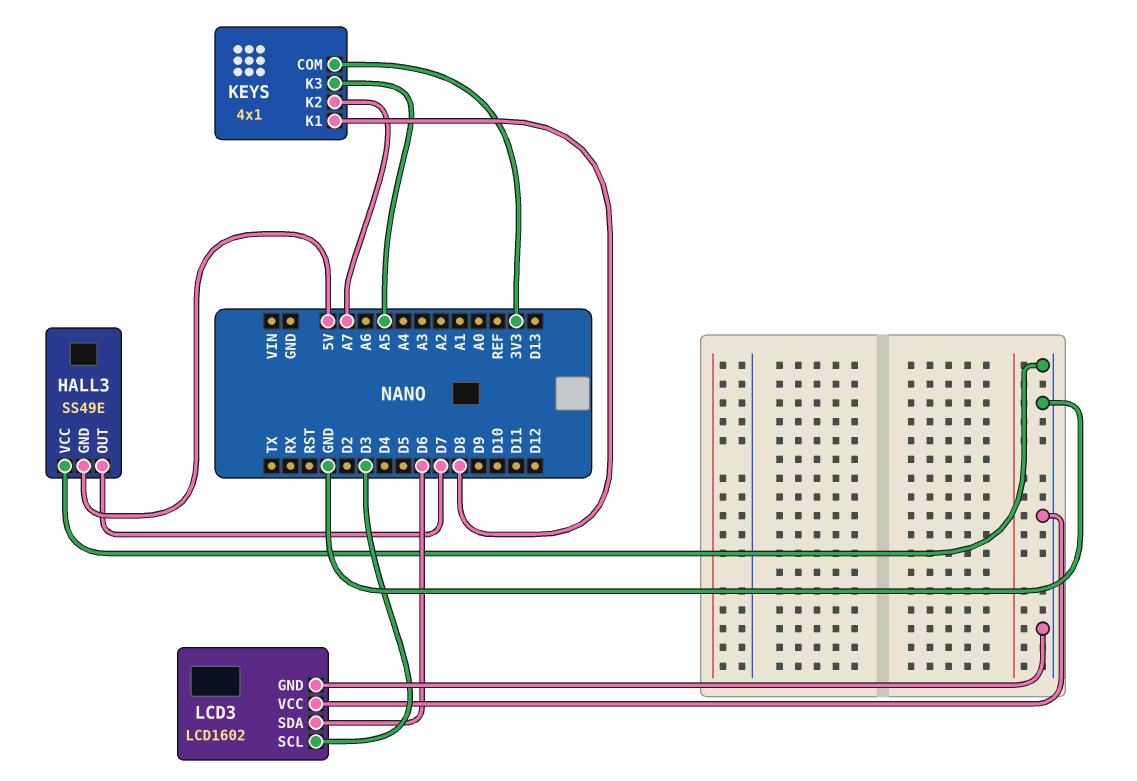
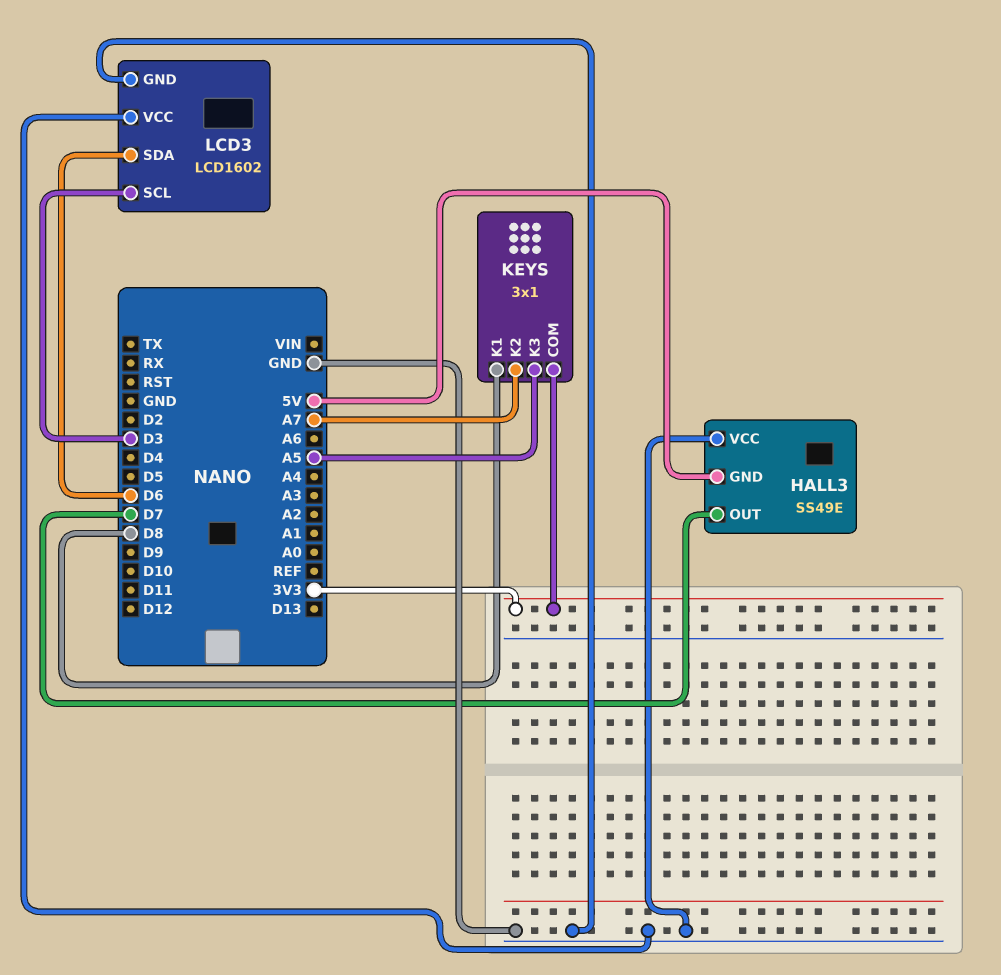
KEYS: 4x1 -> 3x1

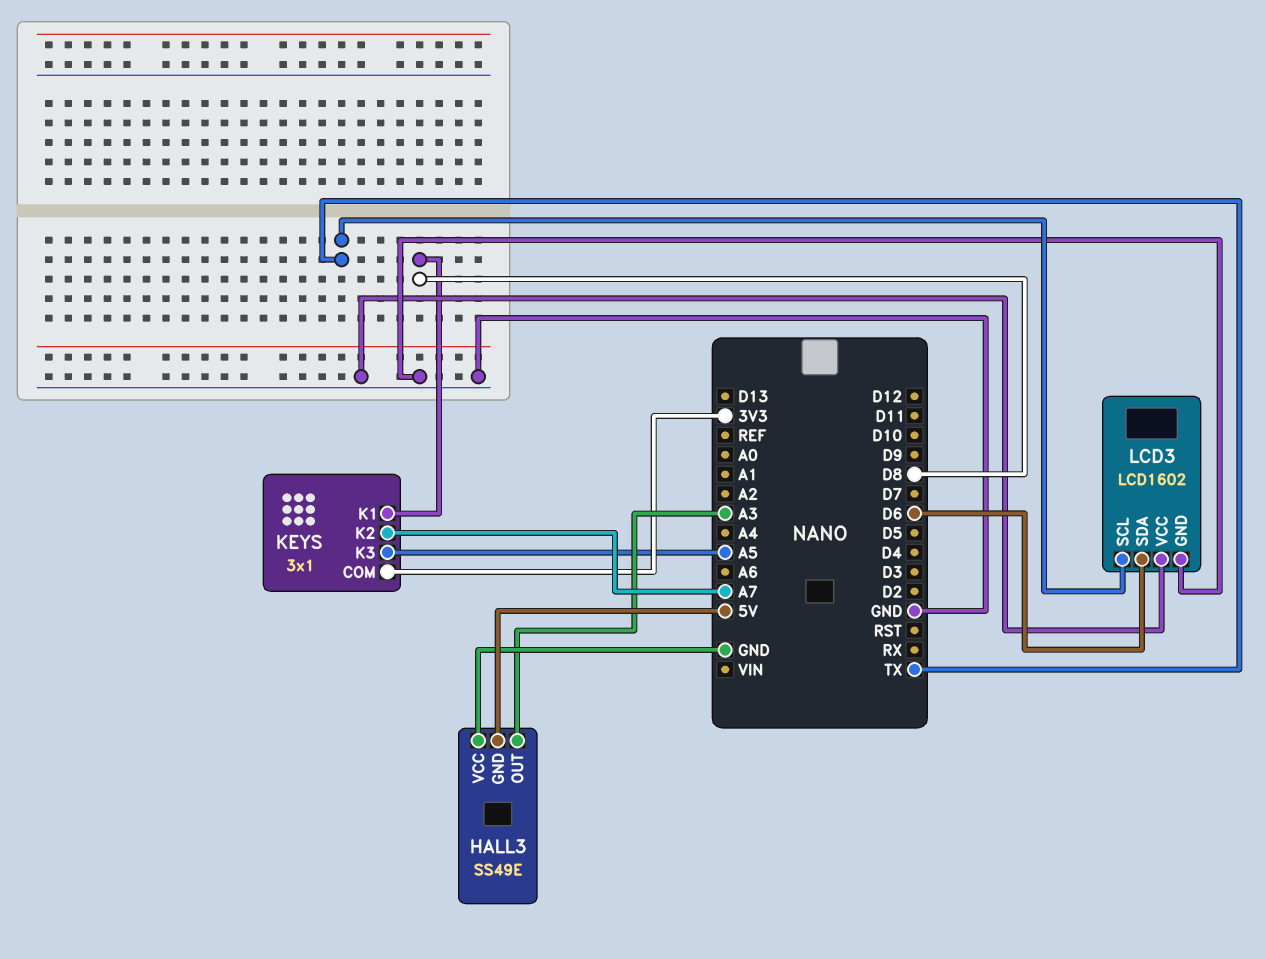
HALL3 pin OUT: D7 -> A3
LCD3 pin SCL: D3 -> TX

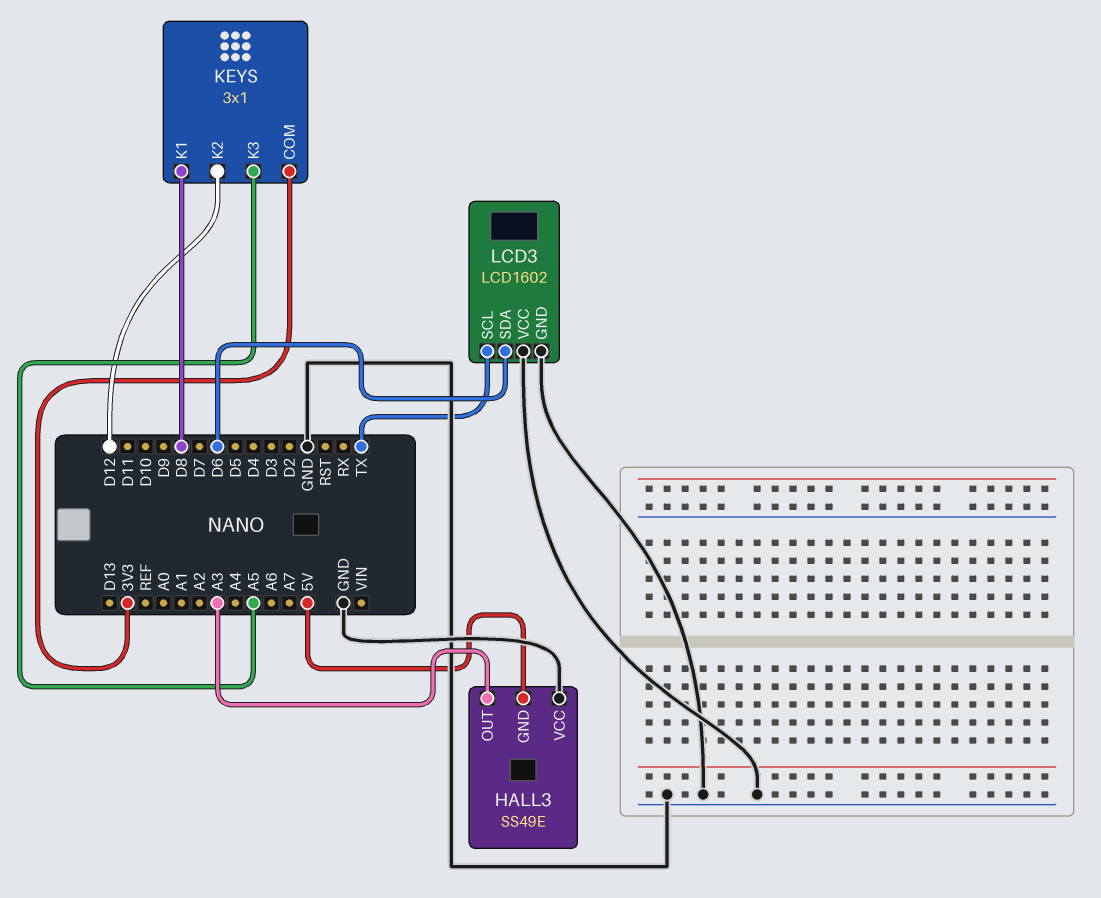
KEYS pin K2: A7 -> D12

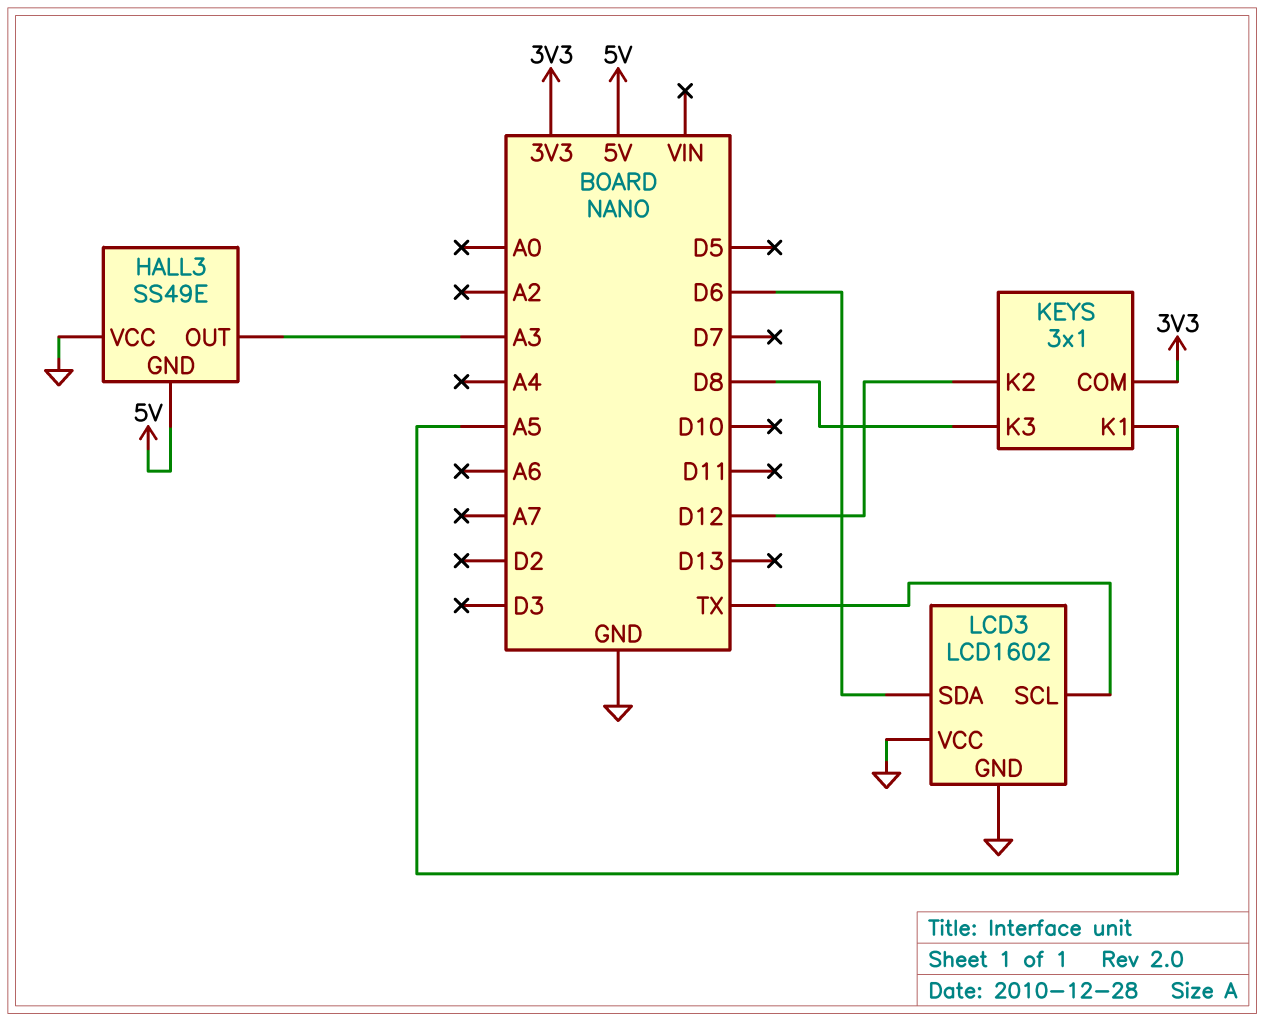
KEYS pin K1: D8 -> A5
KEYS pin K3: A5 -> D8

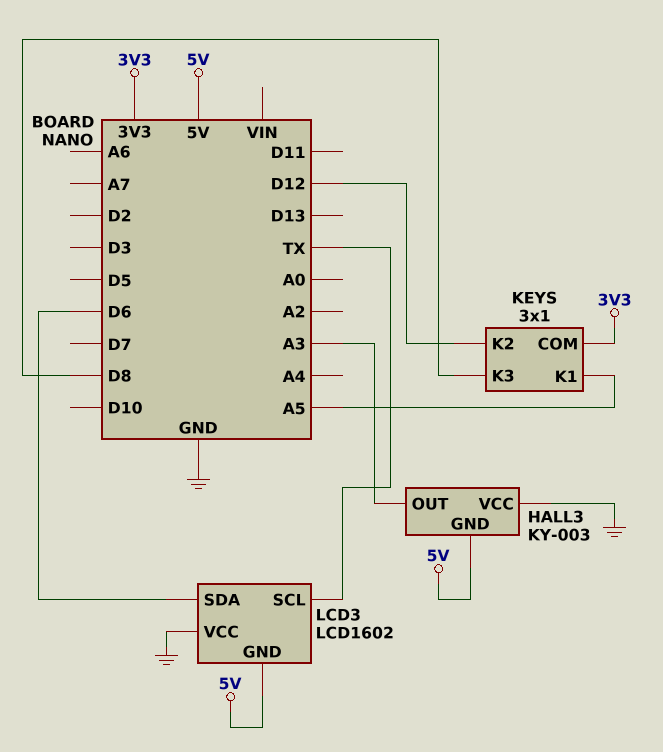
HALL3: SS49E -> KY-003
LCD3 pin GND: GND -> 5V

